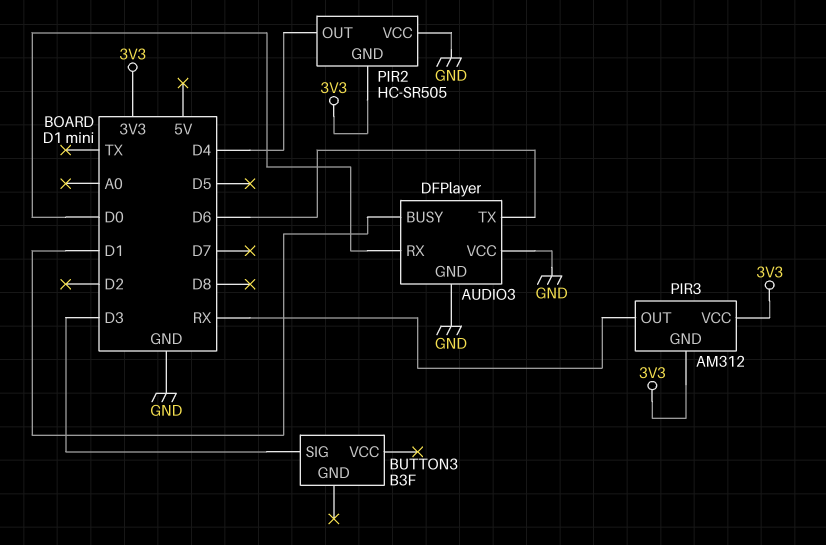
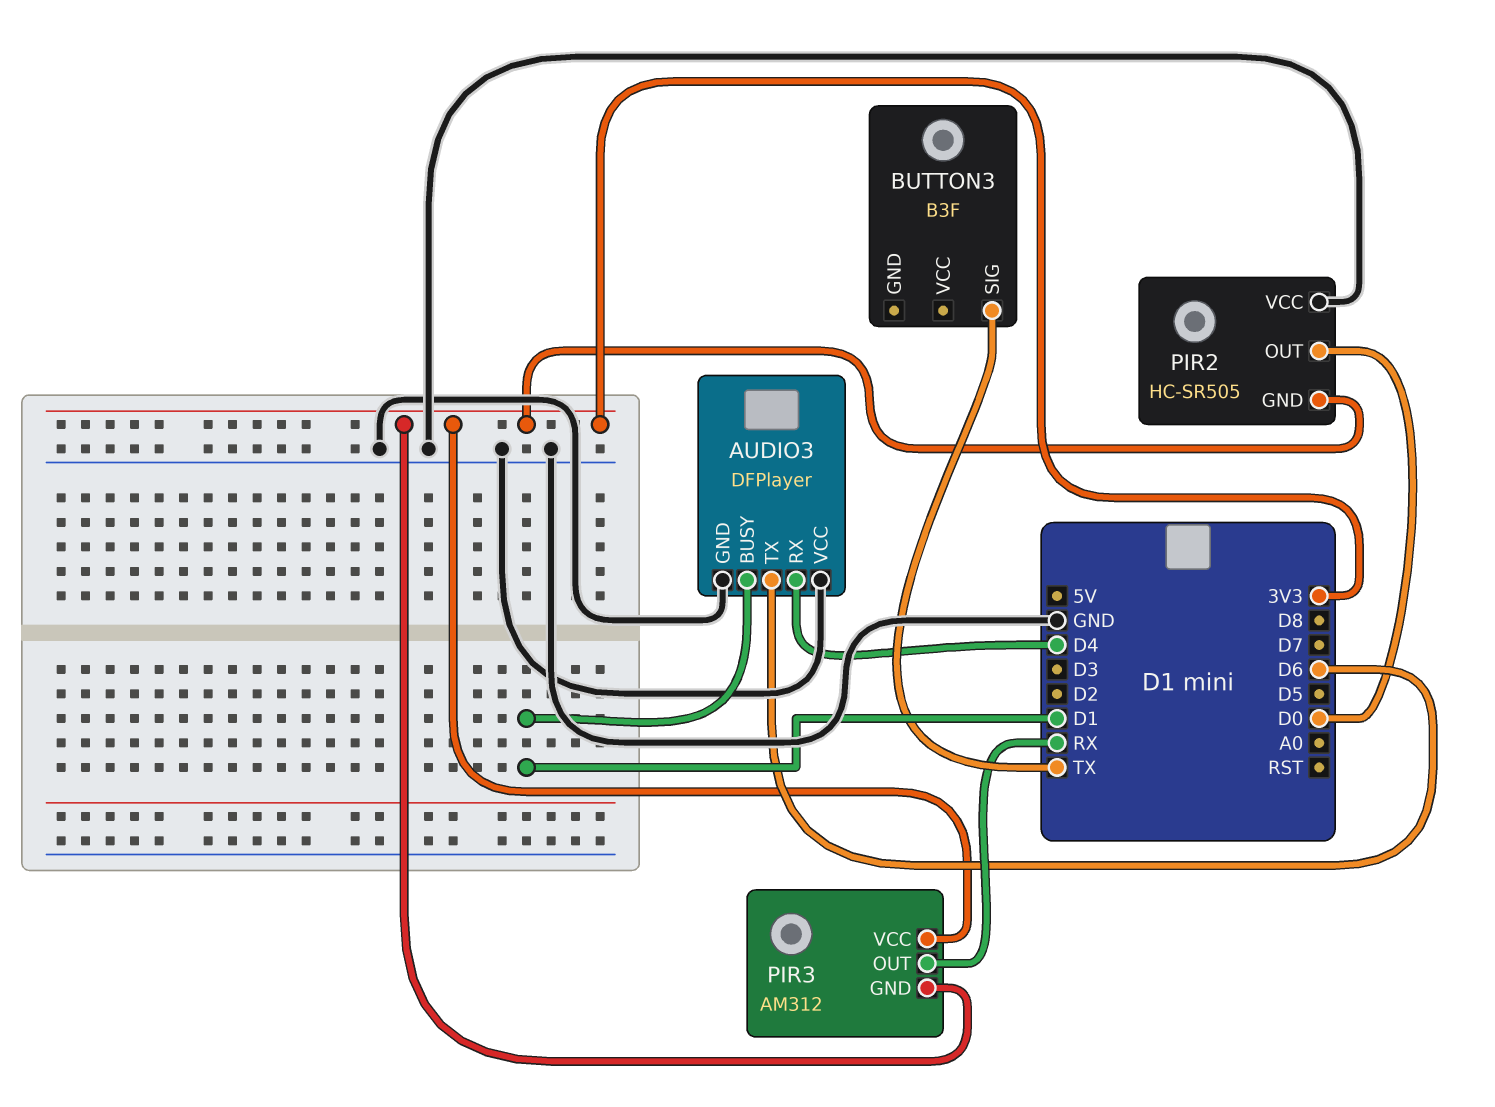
AUDIO3 pin RX: D0 -> D4
BUTTON3 pin SIG: D3 -> TX
PIR2 pin OUT: D4 -> D0

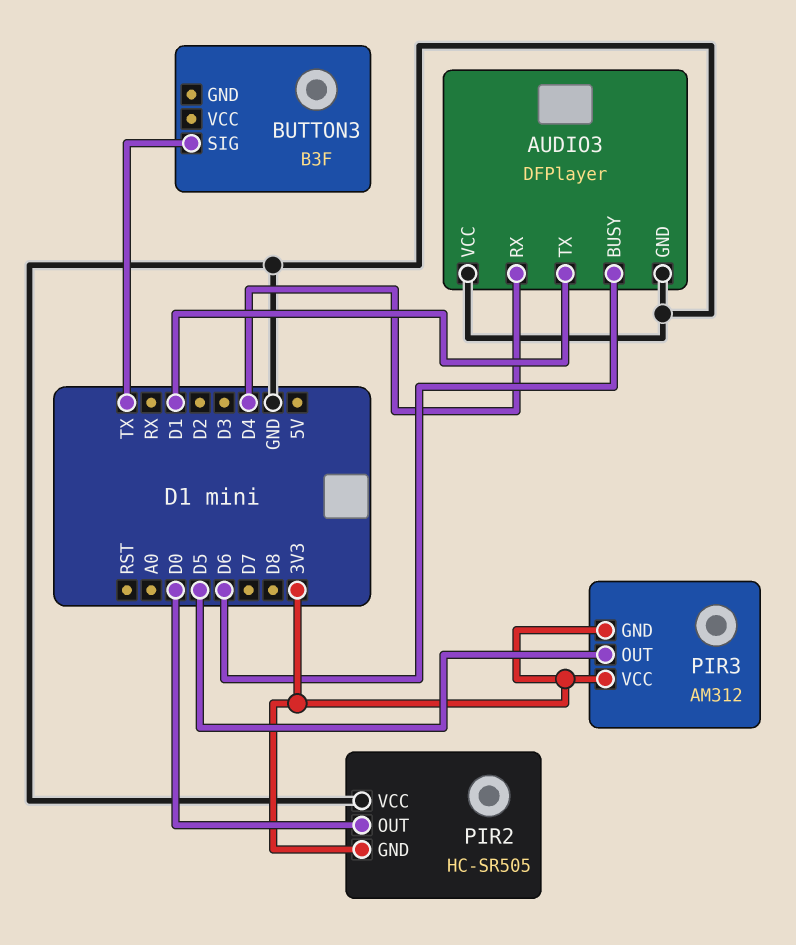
AUDIO3 pin BUSY: D1 -> D6
AUDIO3 pin TX: D6 -> D1
PIR3 pin OUT: RX -> D5

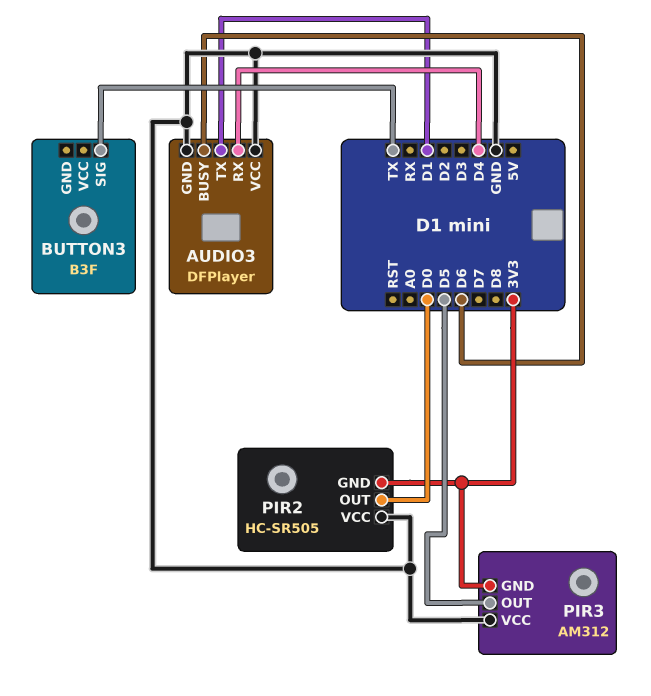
PIR3 pin VCC: 3V3 -> GND

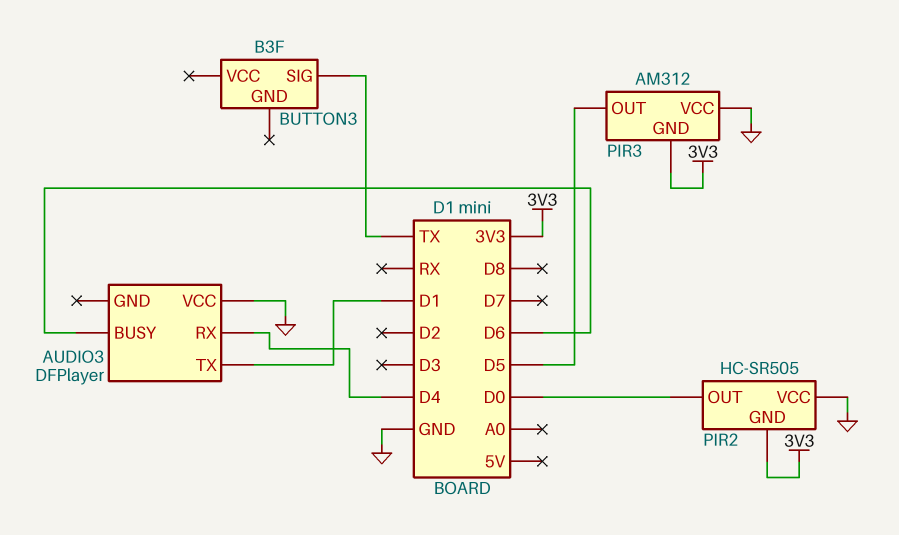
AUDIO3 pin GND: GND -> none

